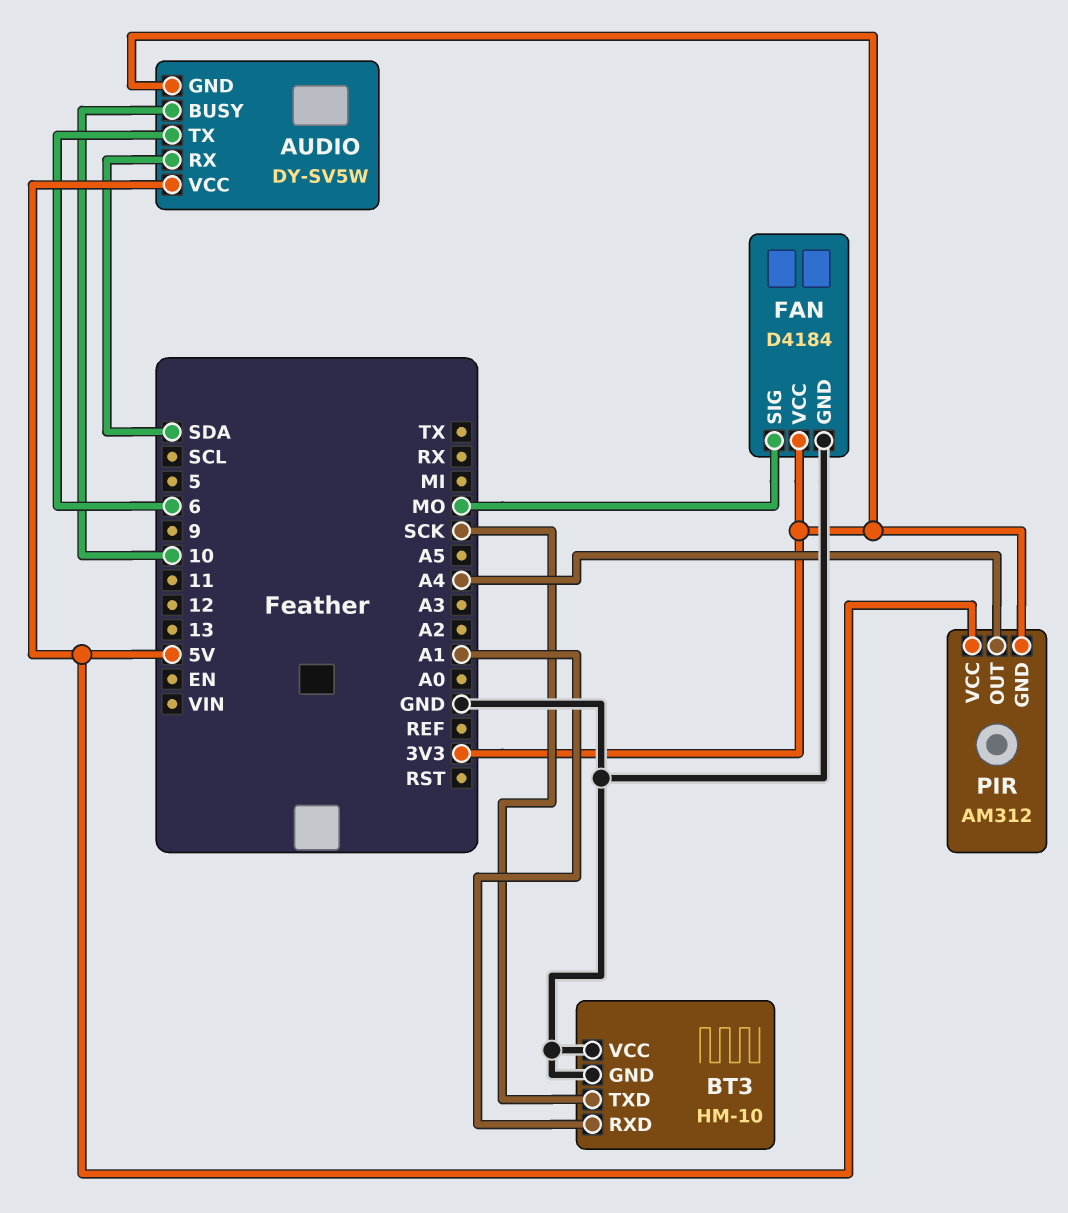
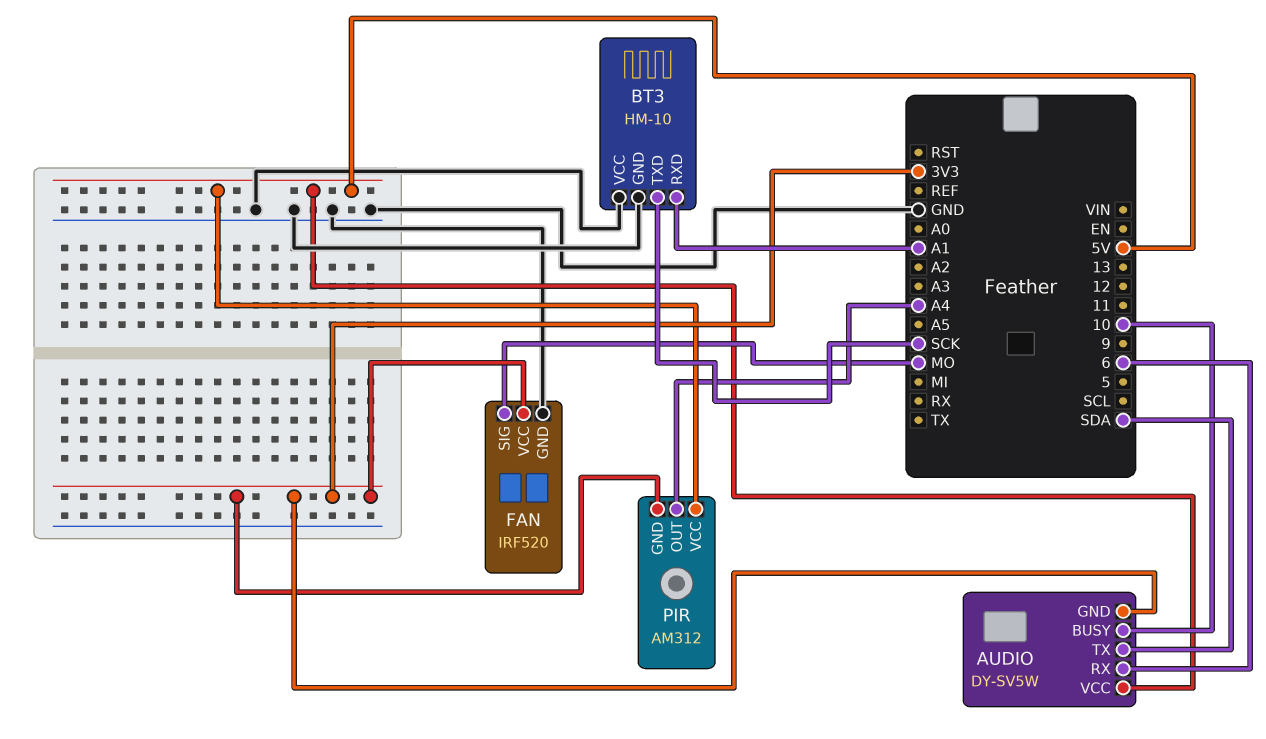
AUDIO pin RX: SDA -> 6
AUDIO pin TX: 6 -> SDA
FAN: D4184 -> IRF520

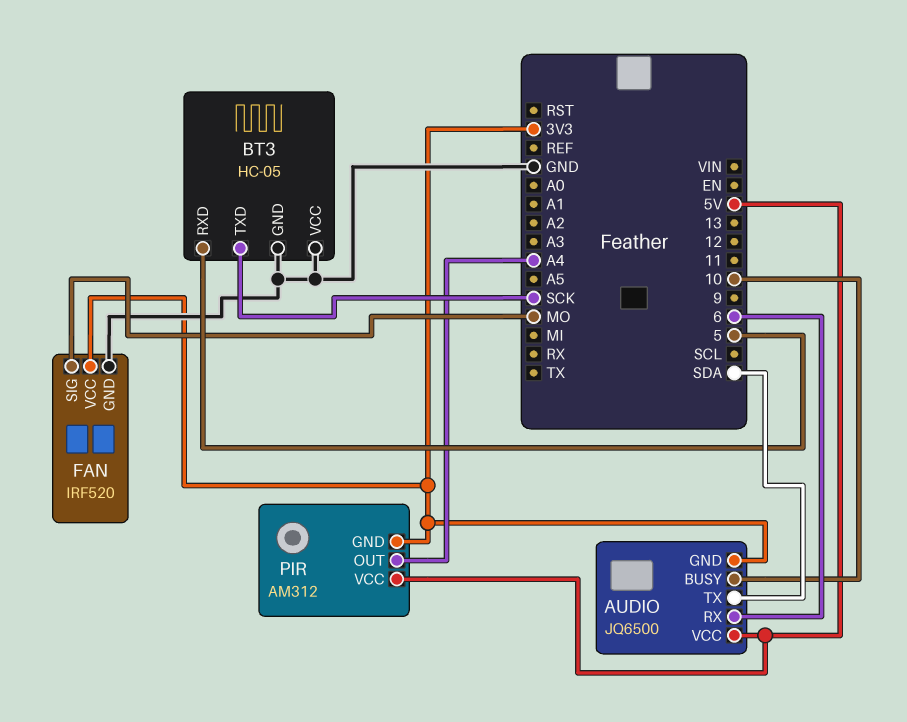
AUDIO: DY-SV5W -> JQ6500
BT3: HM-10 -> HC-05
BT3 pin RXD: A1 -> 5

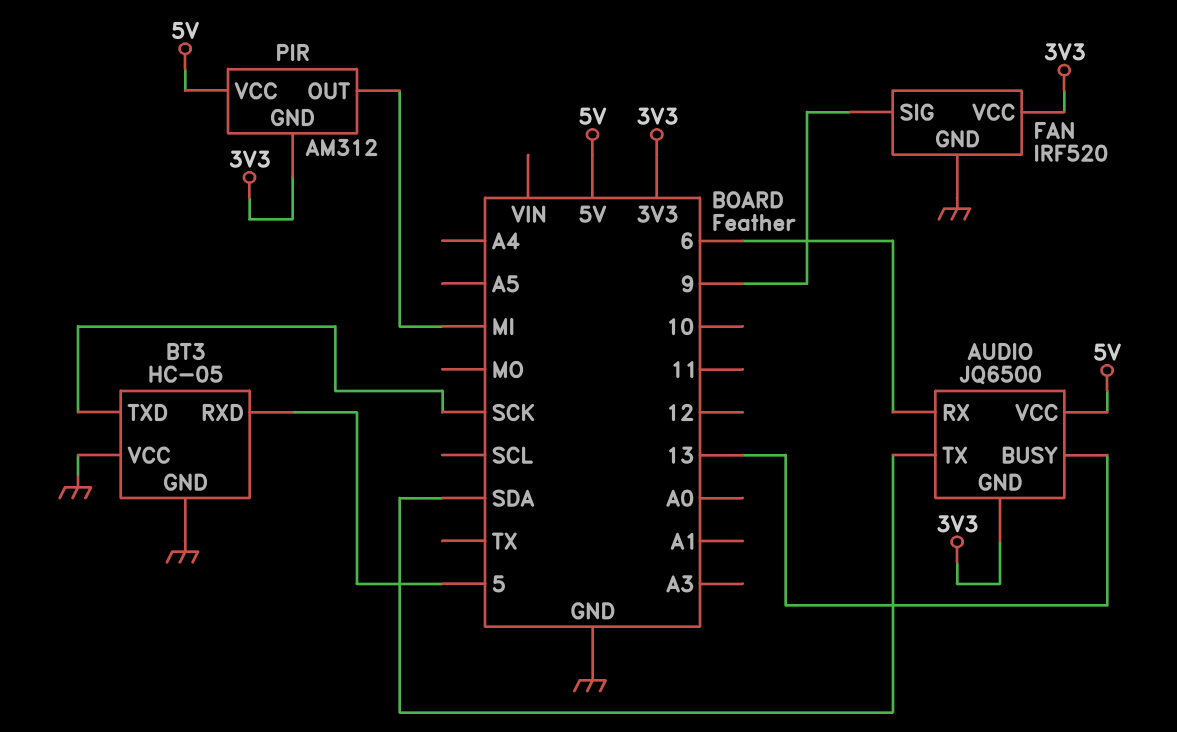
AUDIO pin BUSY: 10 -> 13
FAN pin SIG: MO -> 9
PIR pin OUT: A4 -> MI

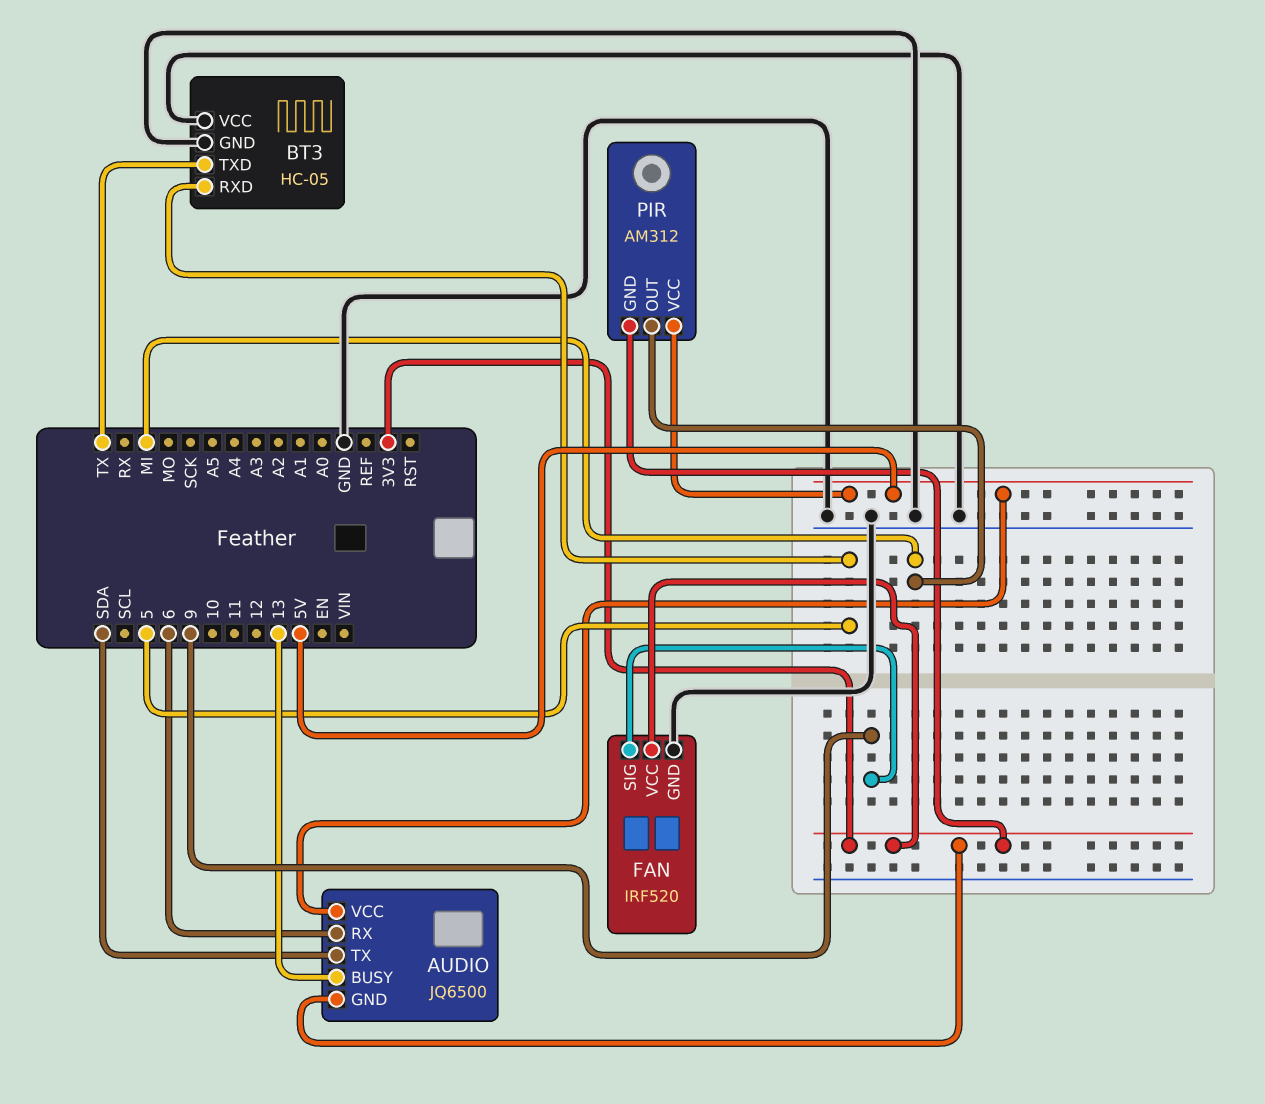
BT3 pin TXD: SCK -> TX

